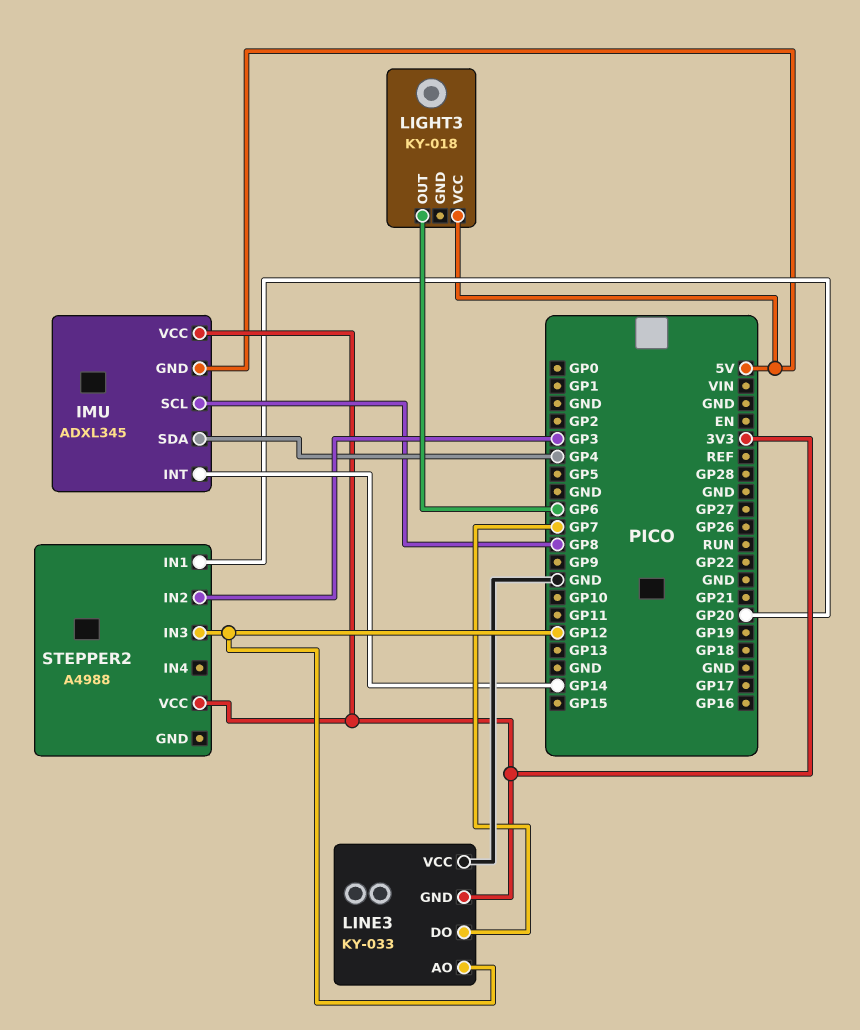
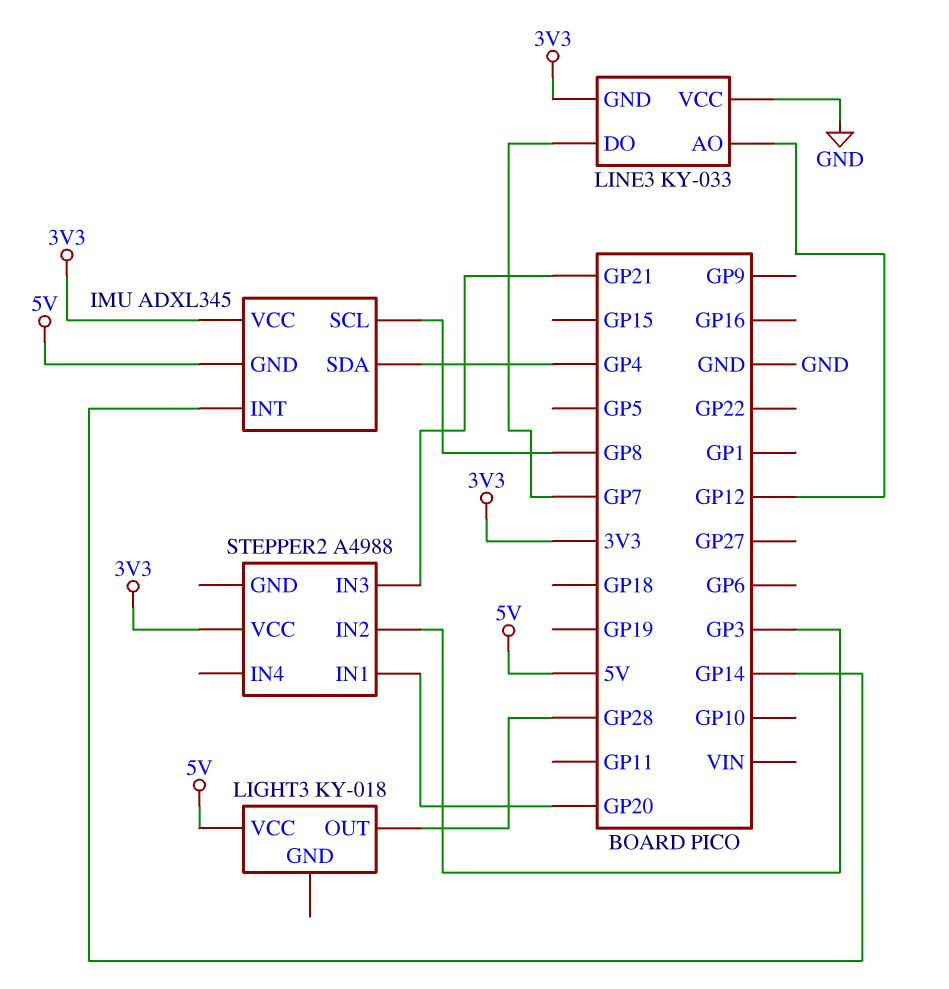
LIGHT3 pin OUT: GP6 -> GP28
STEPPER2 pin IN3: GP12 -> GP21

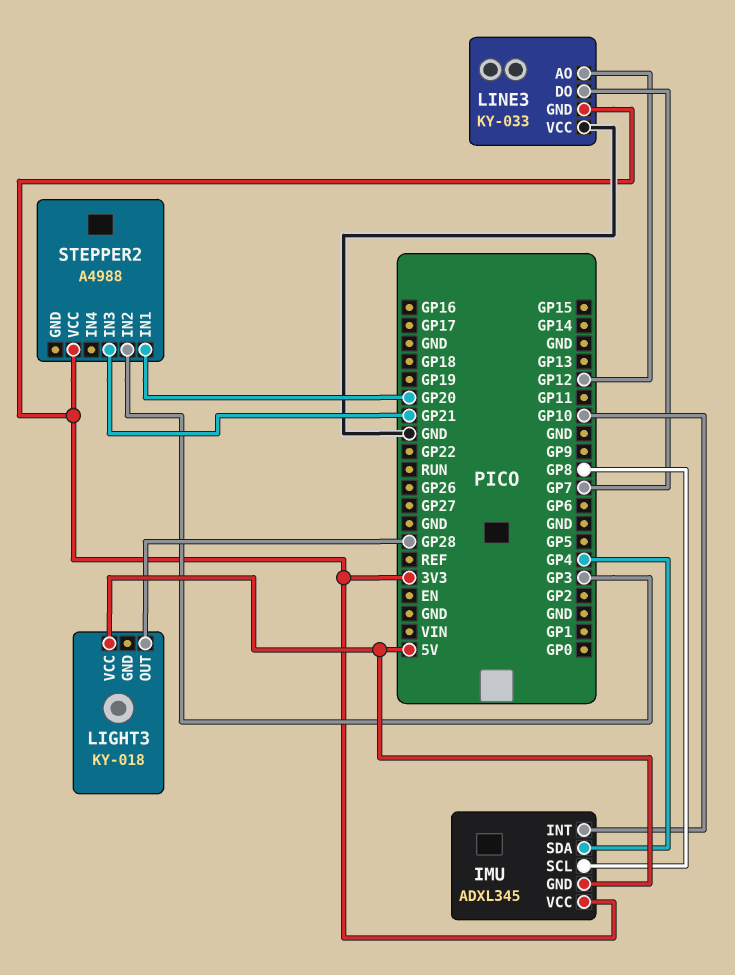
IMU pin INT: GP14 -> GP10

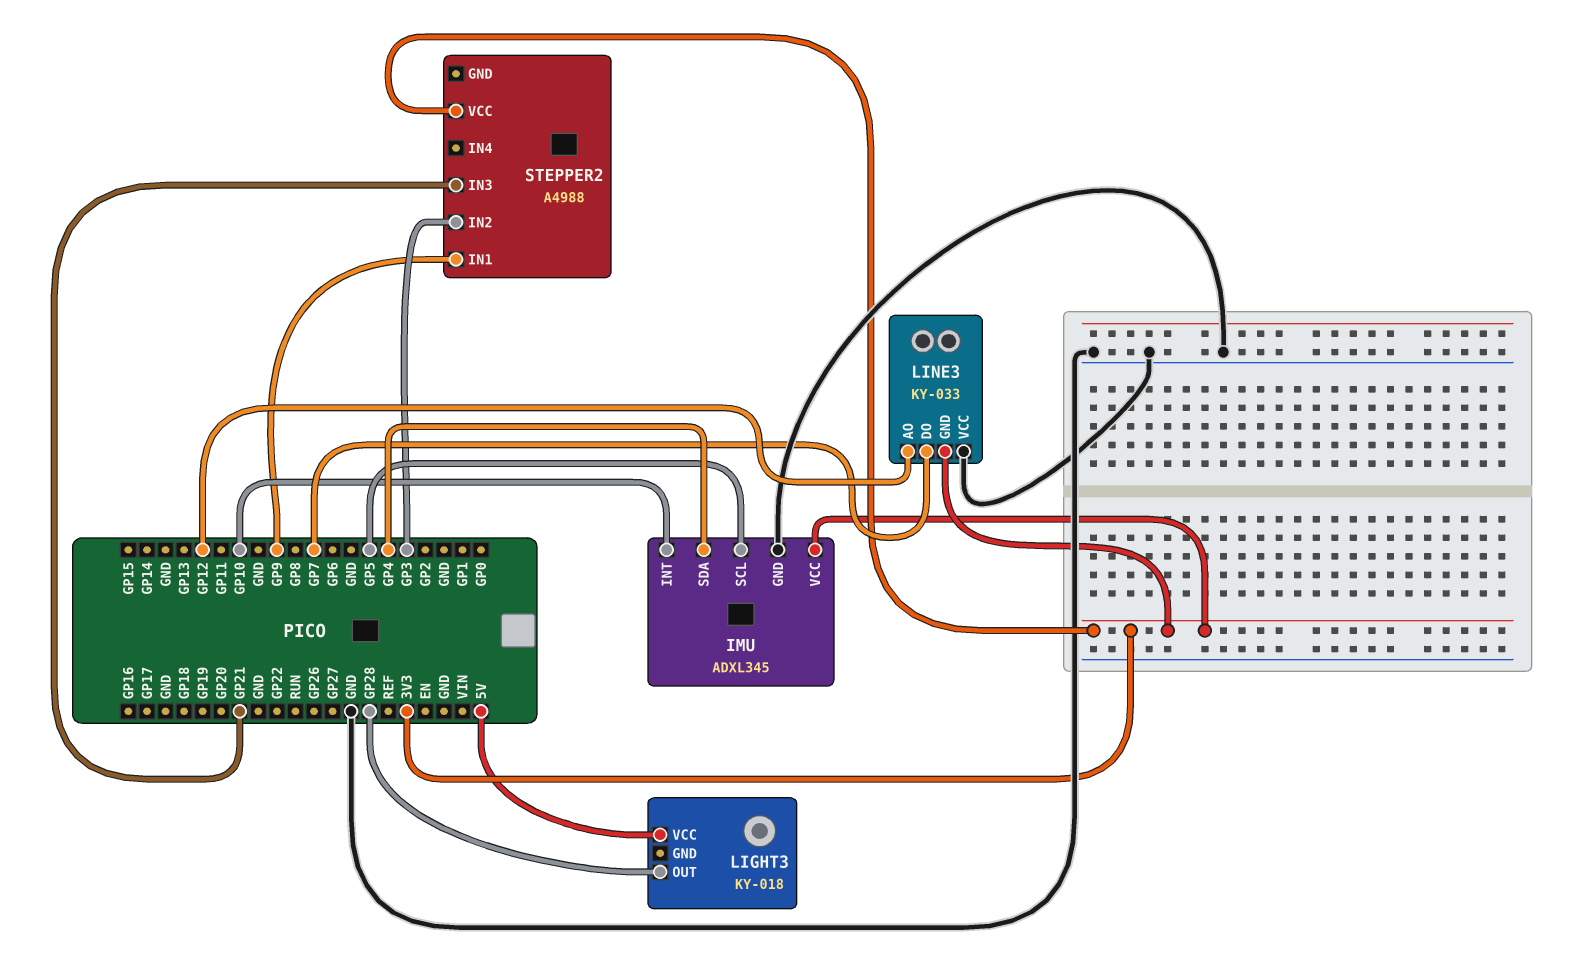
IMU pin GND: 5V -> GND
IMU pin SCL: GP8 -> GP5
STEPPER2 pin IN1: GP20 -> GP9

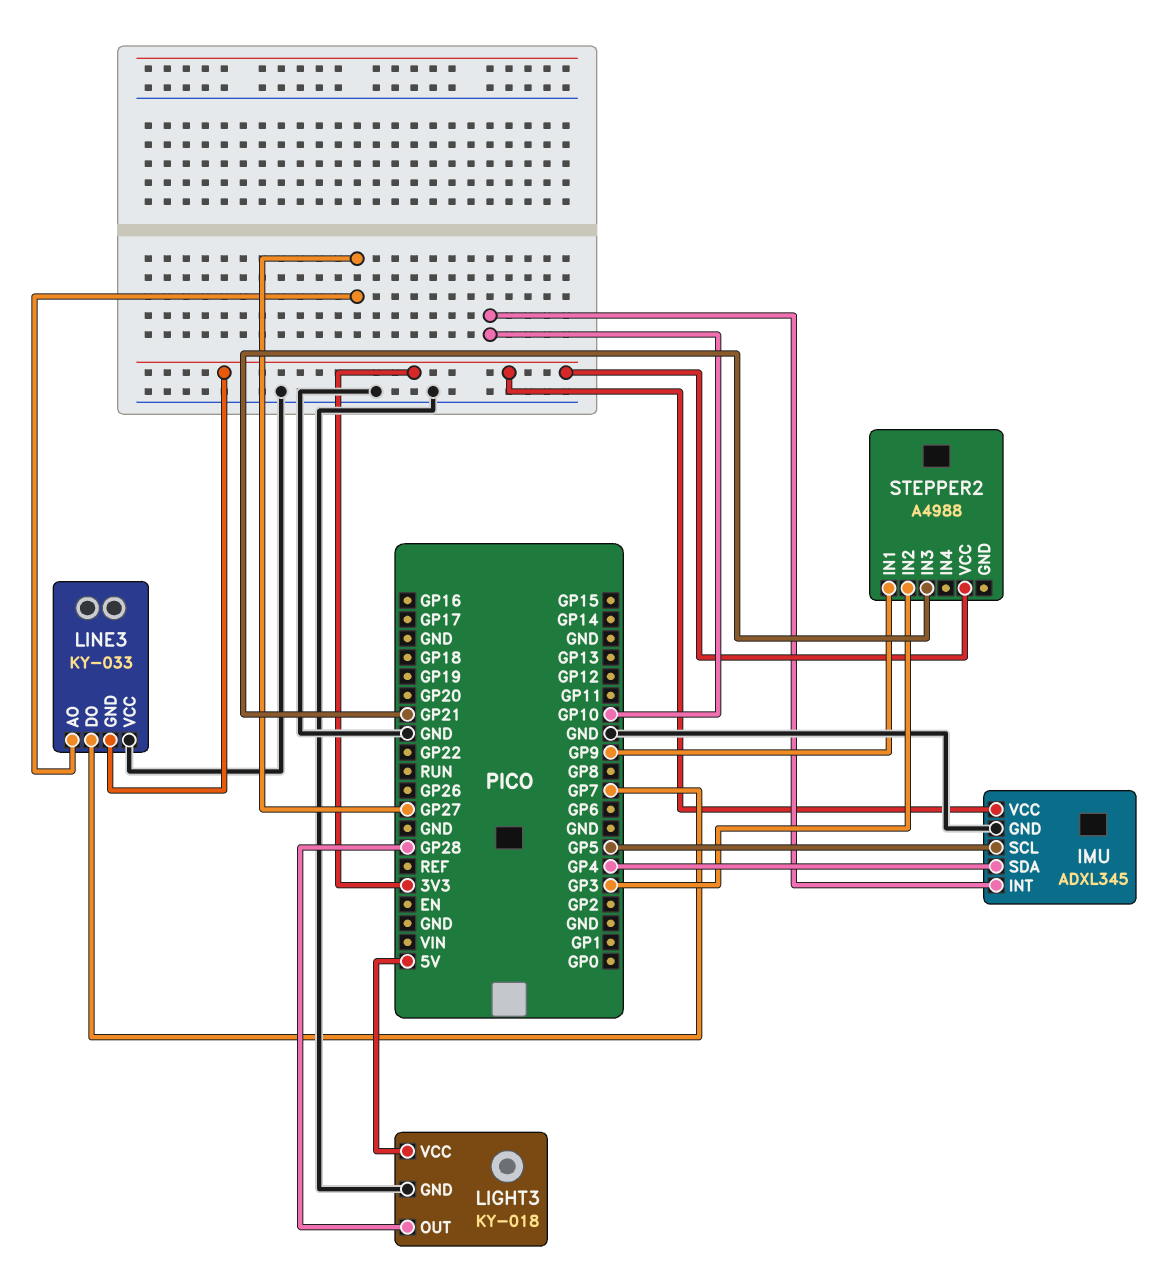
LIGHT3 pin GND: none -> GND
LINE3 pin AO: GP12 -> GP27

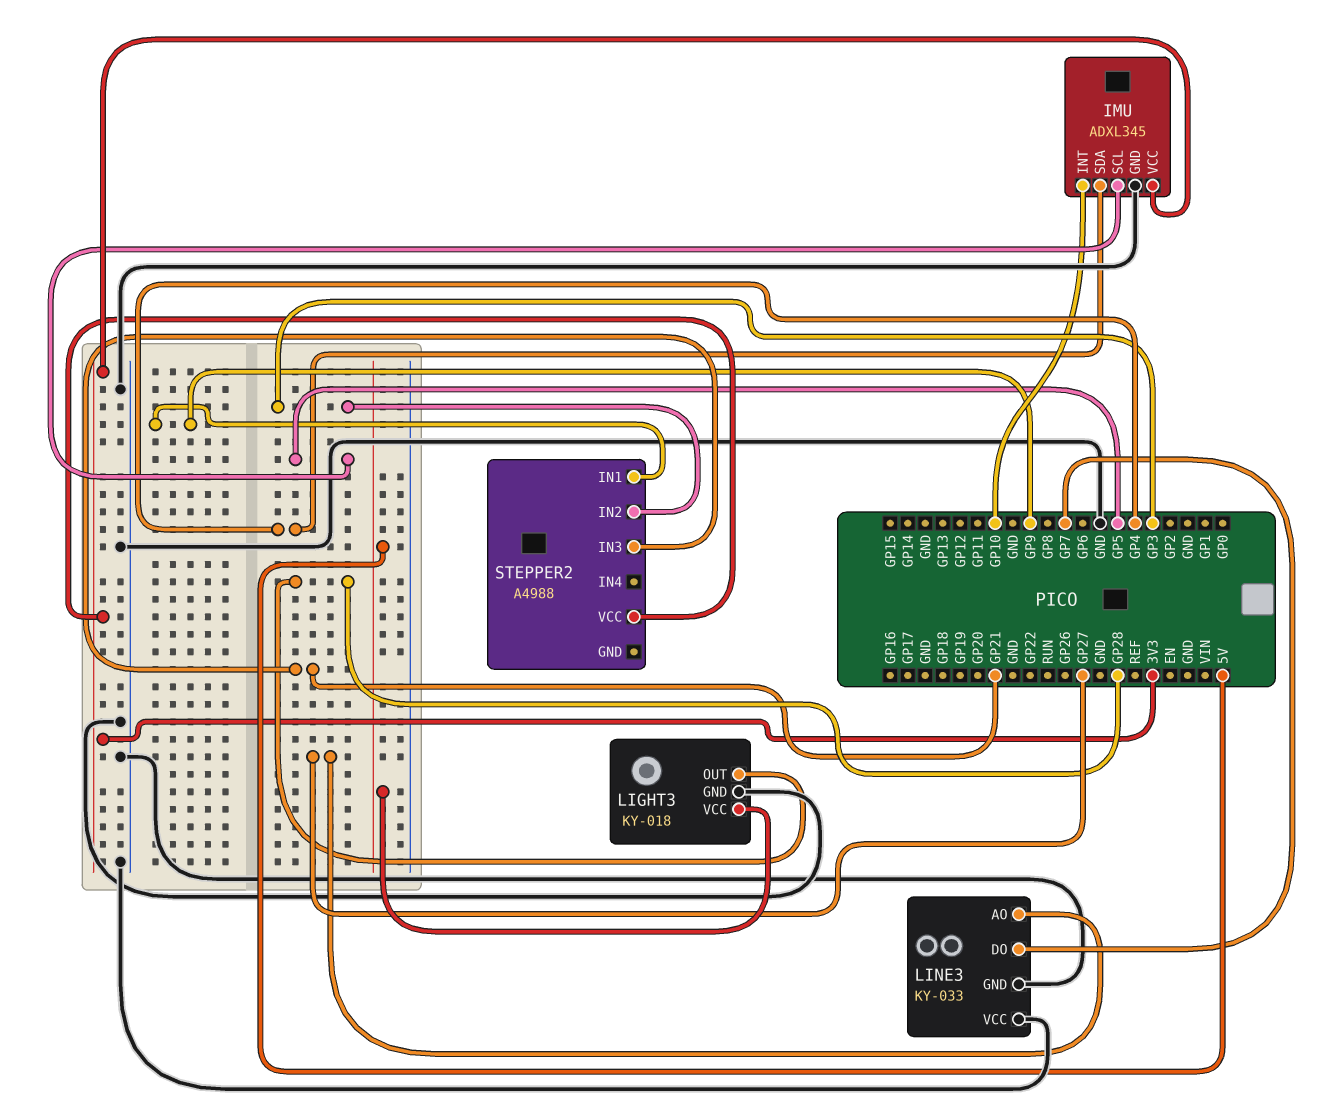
LINE3 pin GND: 3V3 -> GND

